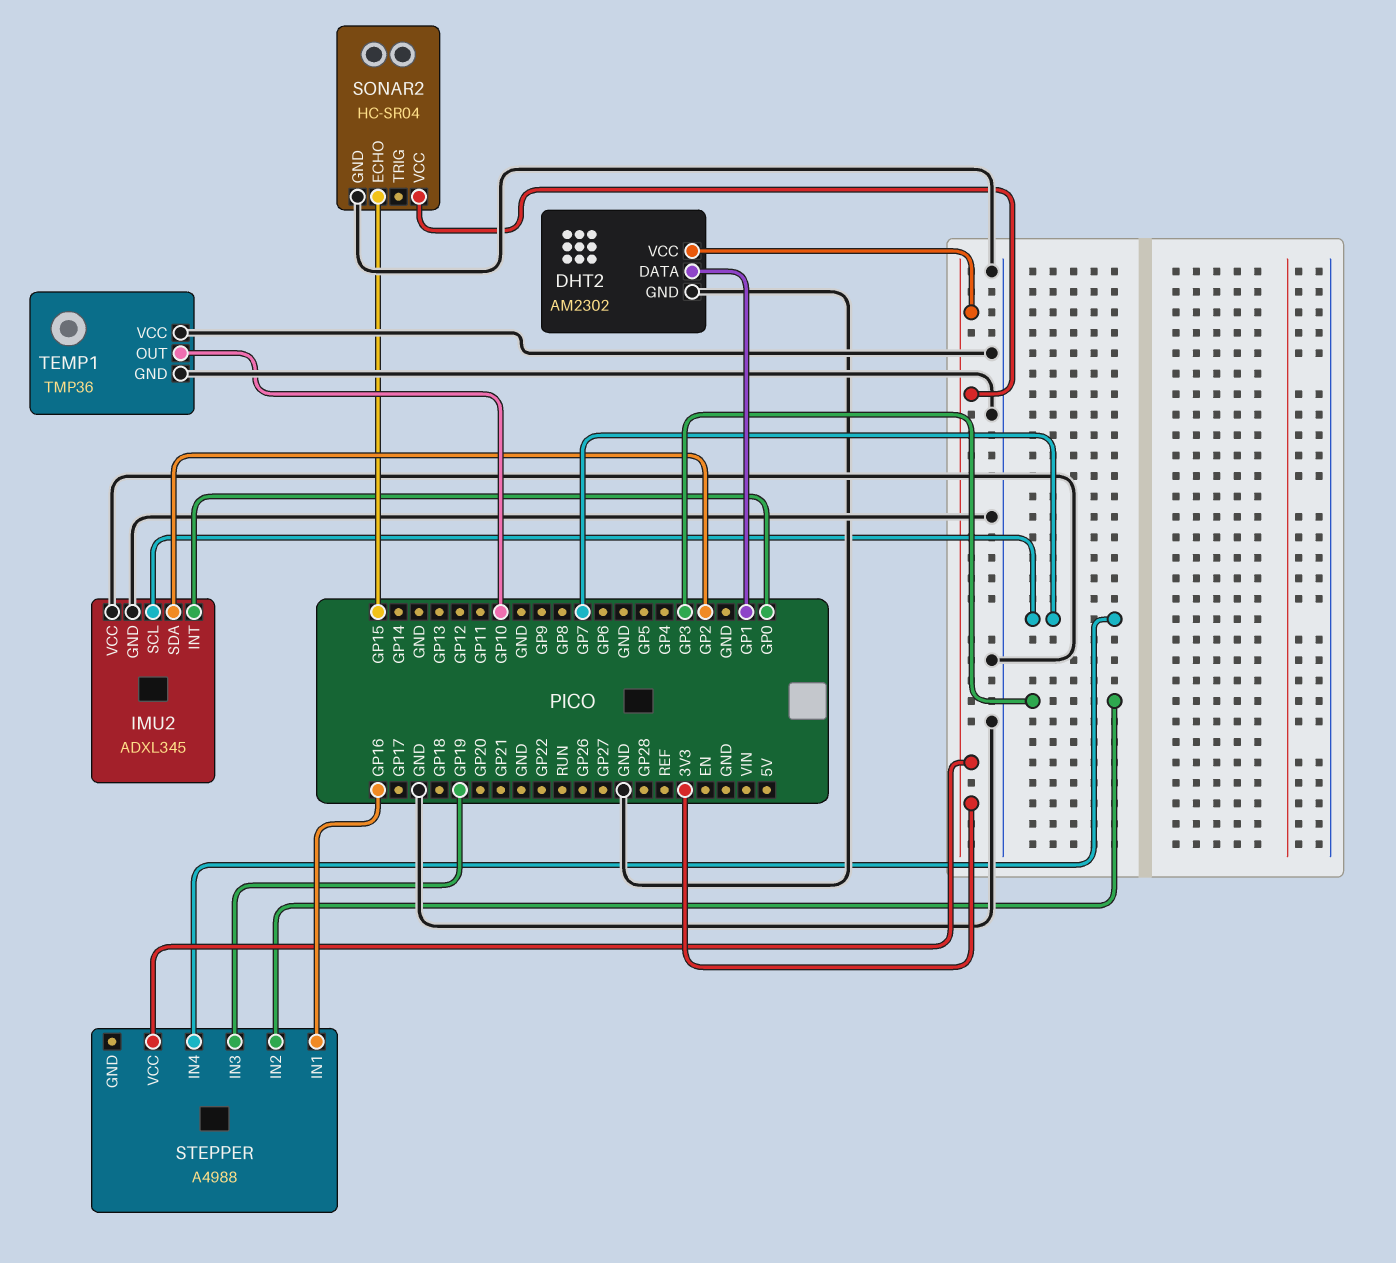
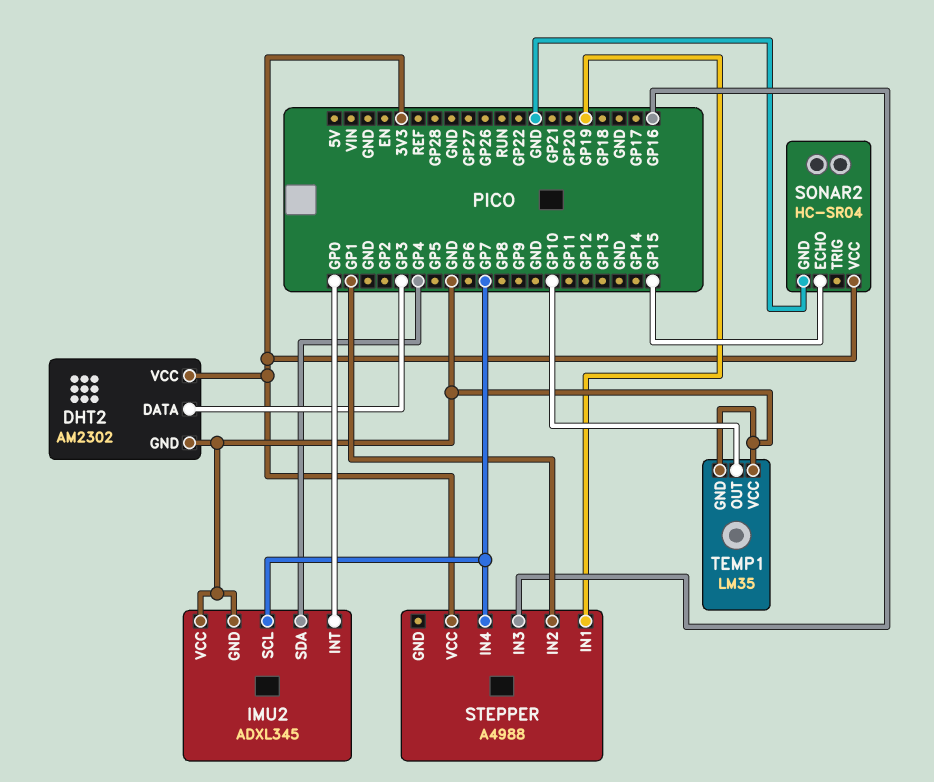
DHT2 pin DATA: GP1 -> GP3
IMU2 pin SDA: GP2 -> GP4
STEPPER pin IN1: GP16 -> GP19
STEPPER pin IN2: GP3 -> GP1
STEPPER pin IN3: GP19 -> GP16
TEMP1: TMP36 -> LM35

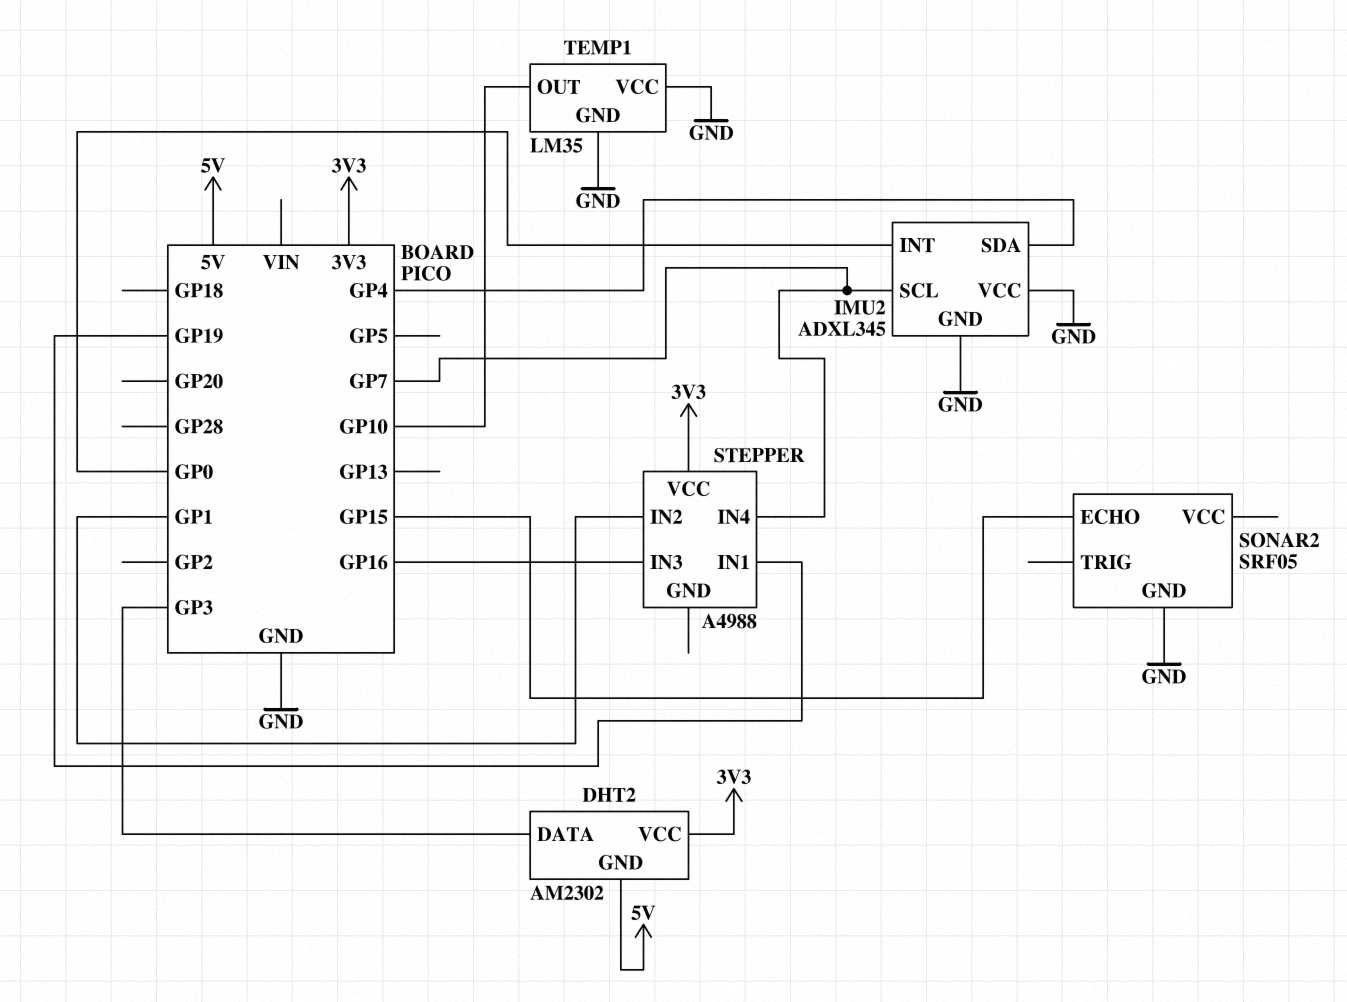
DHT2 pin GND: GND -> 5V
SONAR2: HC-SR04 -> SRF05
SONAR2 pin VCC: 3V3 -> none

